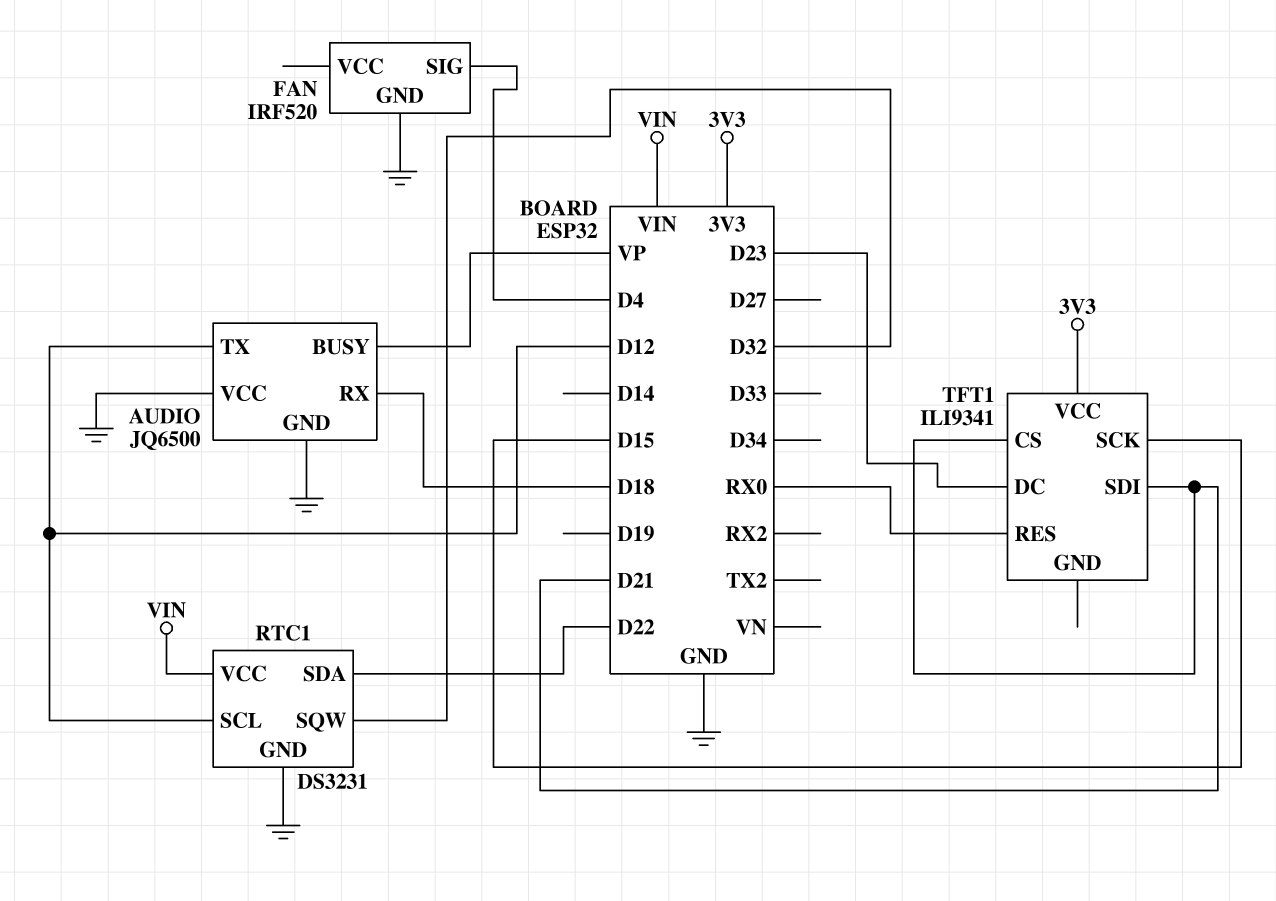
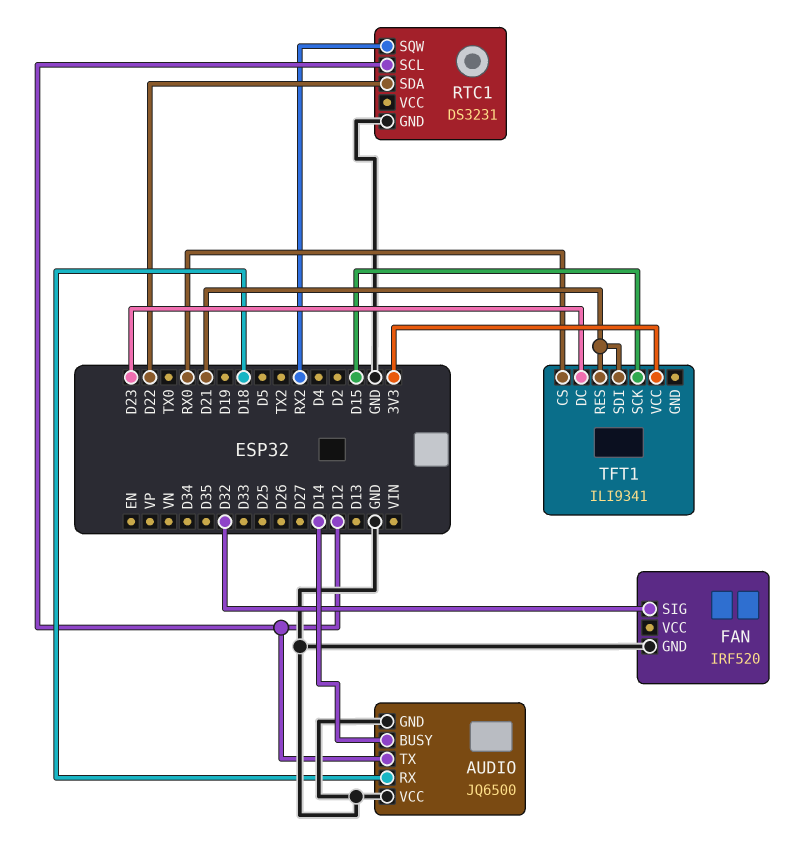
AUDIO pin BUSY: VP -> D14
FAN pin SIG: D4 -> D32
RTC1 pin SQW: D32 -> RX2
RTC1 pin VCC: VIN -> none
TFT1 pin CS: D21 -> RX0
TFT1 pin RES: RX0 -> D21

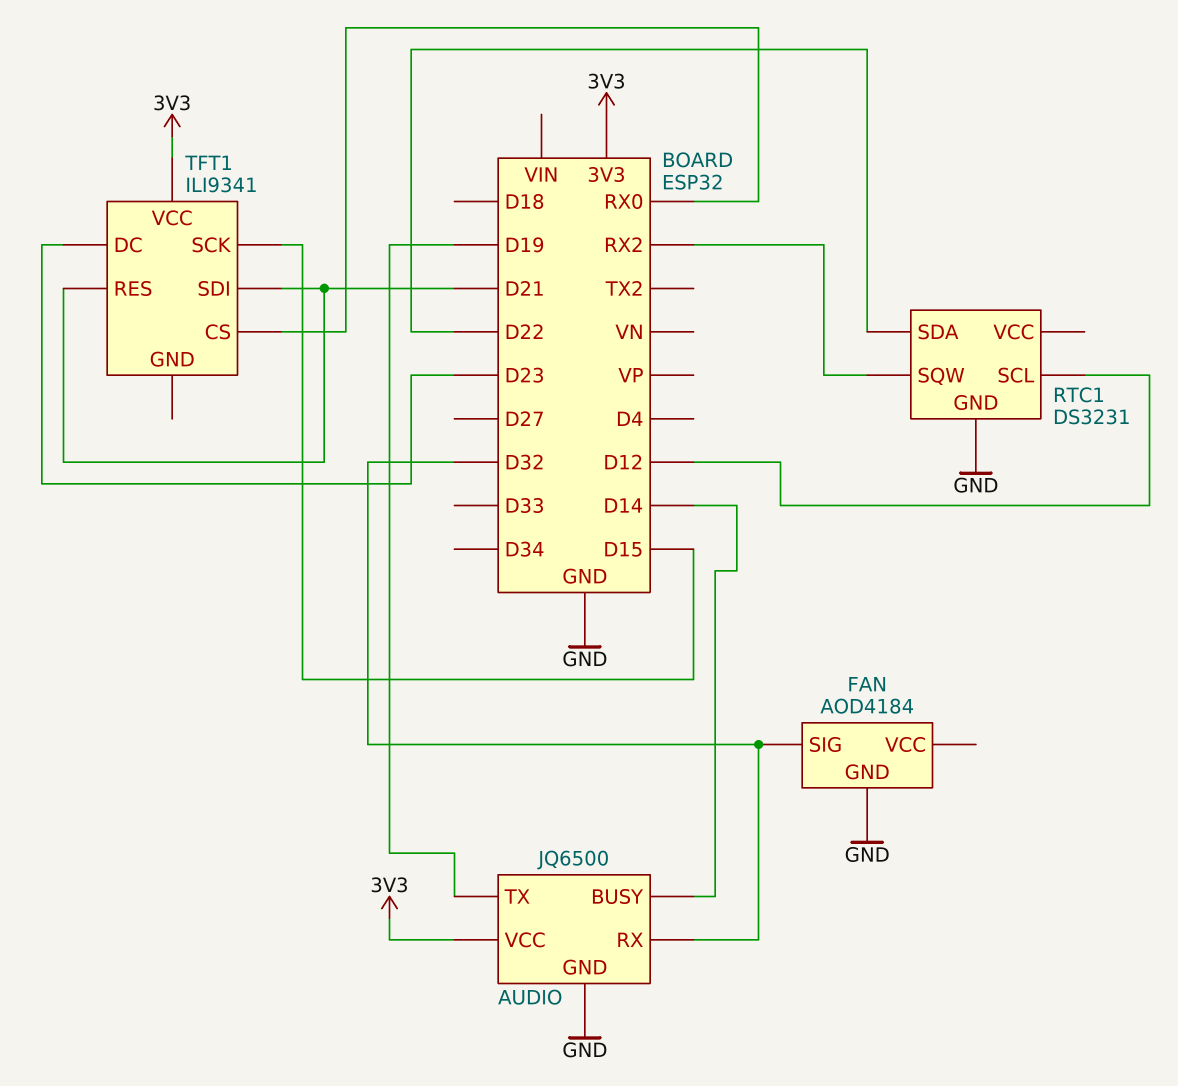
AUDIO pin RX: D18 -> D32
AUDIO pin TX: D12 -> D19
AUDIO pin VCC: GND -> 3V3
FAN: IRF520 -> AOD4184

